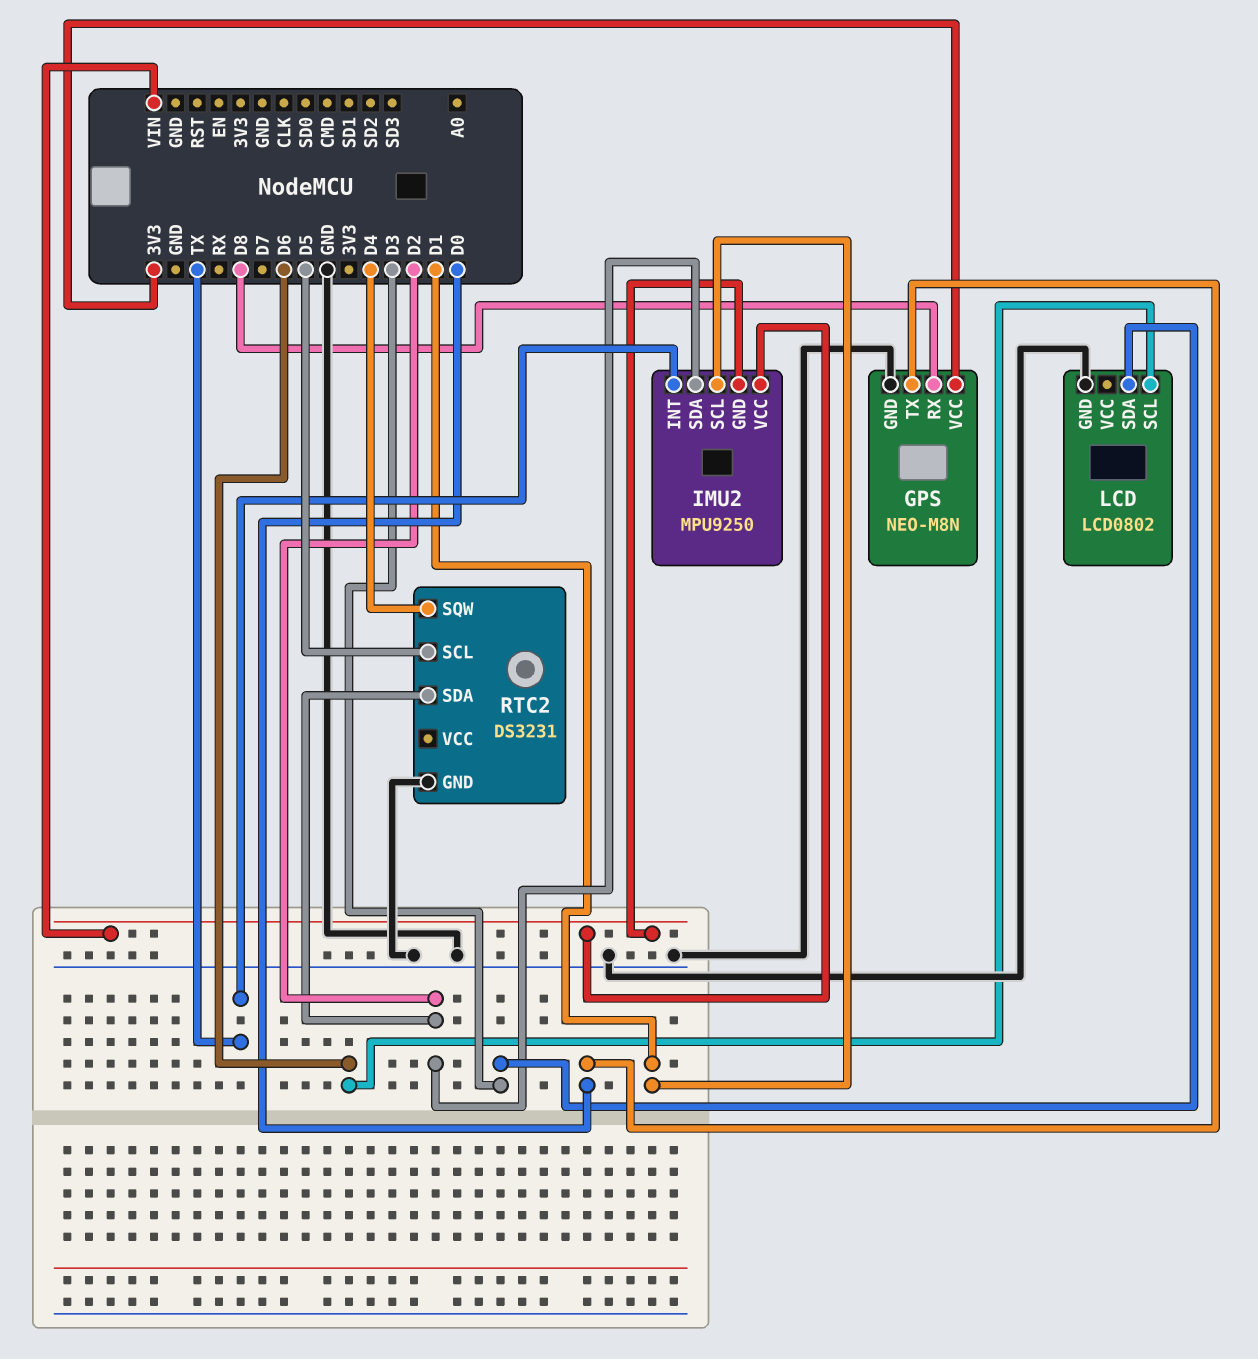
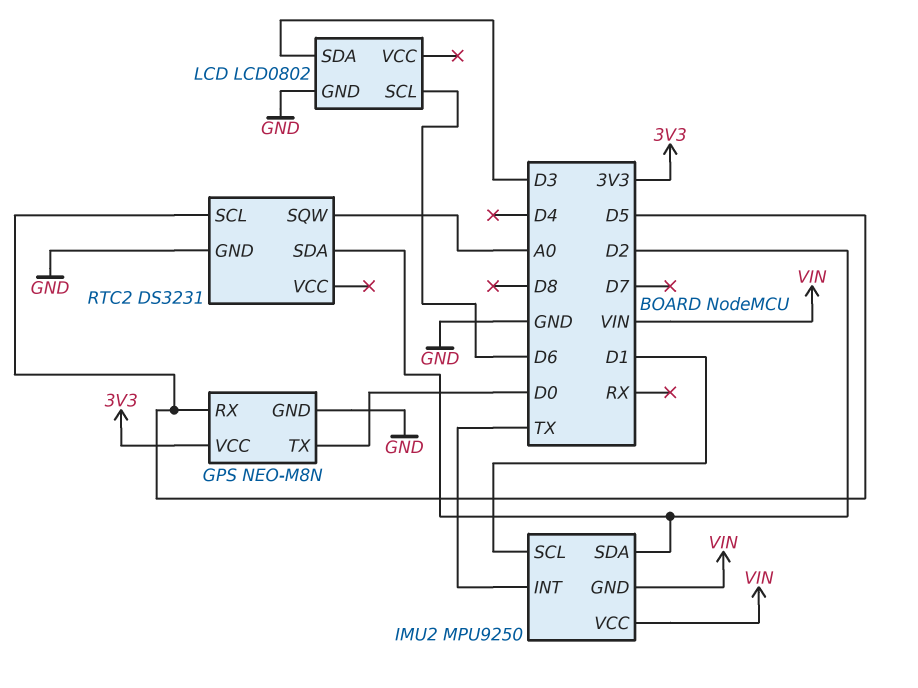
GPS pin RX: D8 -> D5
RTC2 pin SQW: D4 -> A0

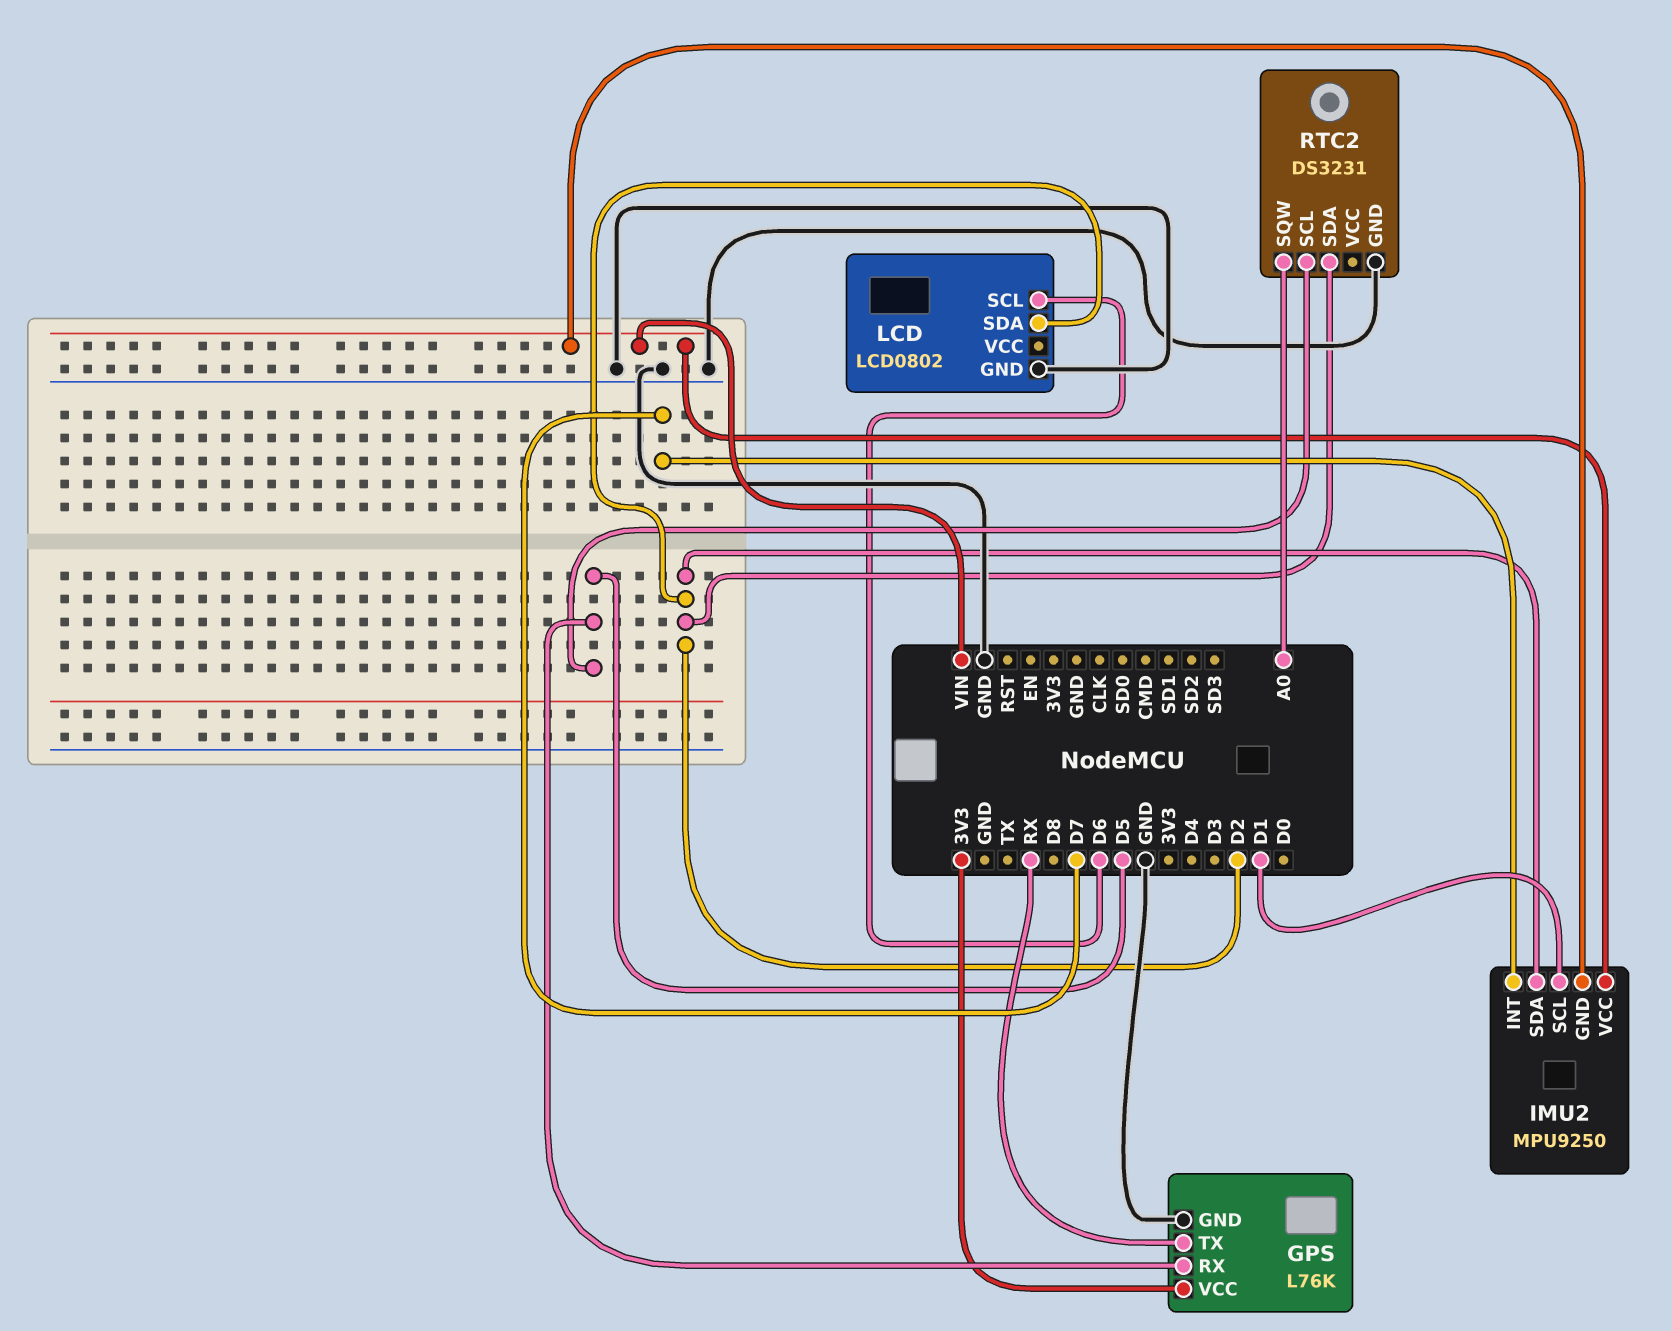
GPS: NEO-M8N -> L76K
GPS pin TX: D0 -> RX
IMU2 pin INT: TX -> D7
LCD pin SDA: D3 -> D2

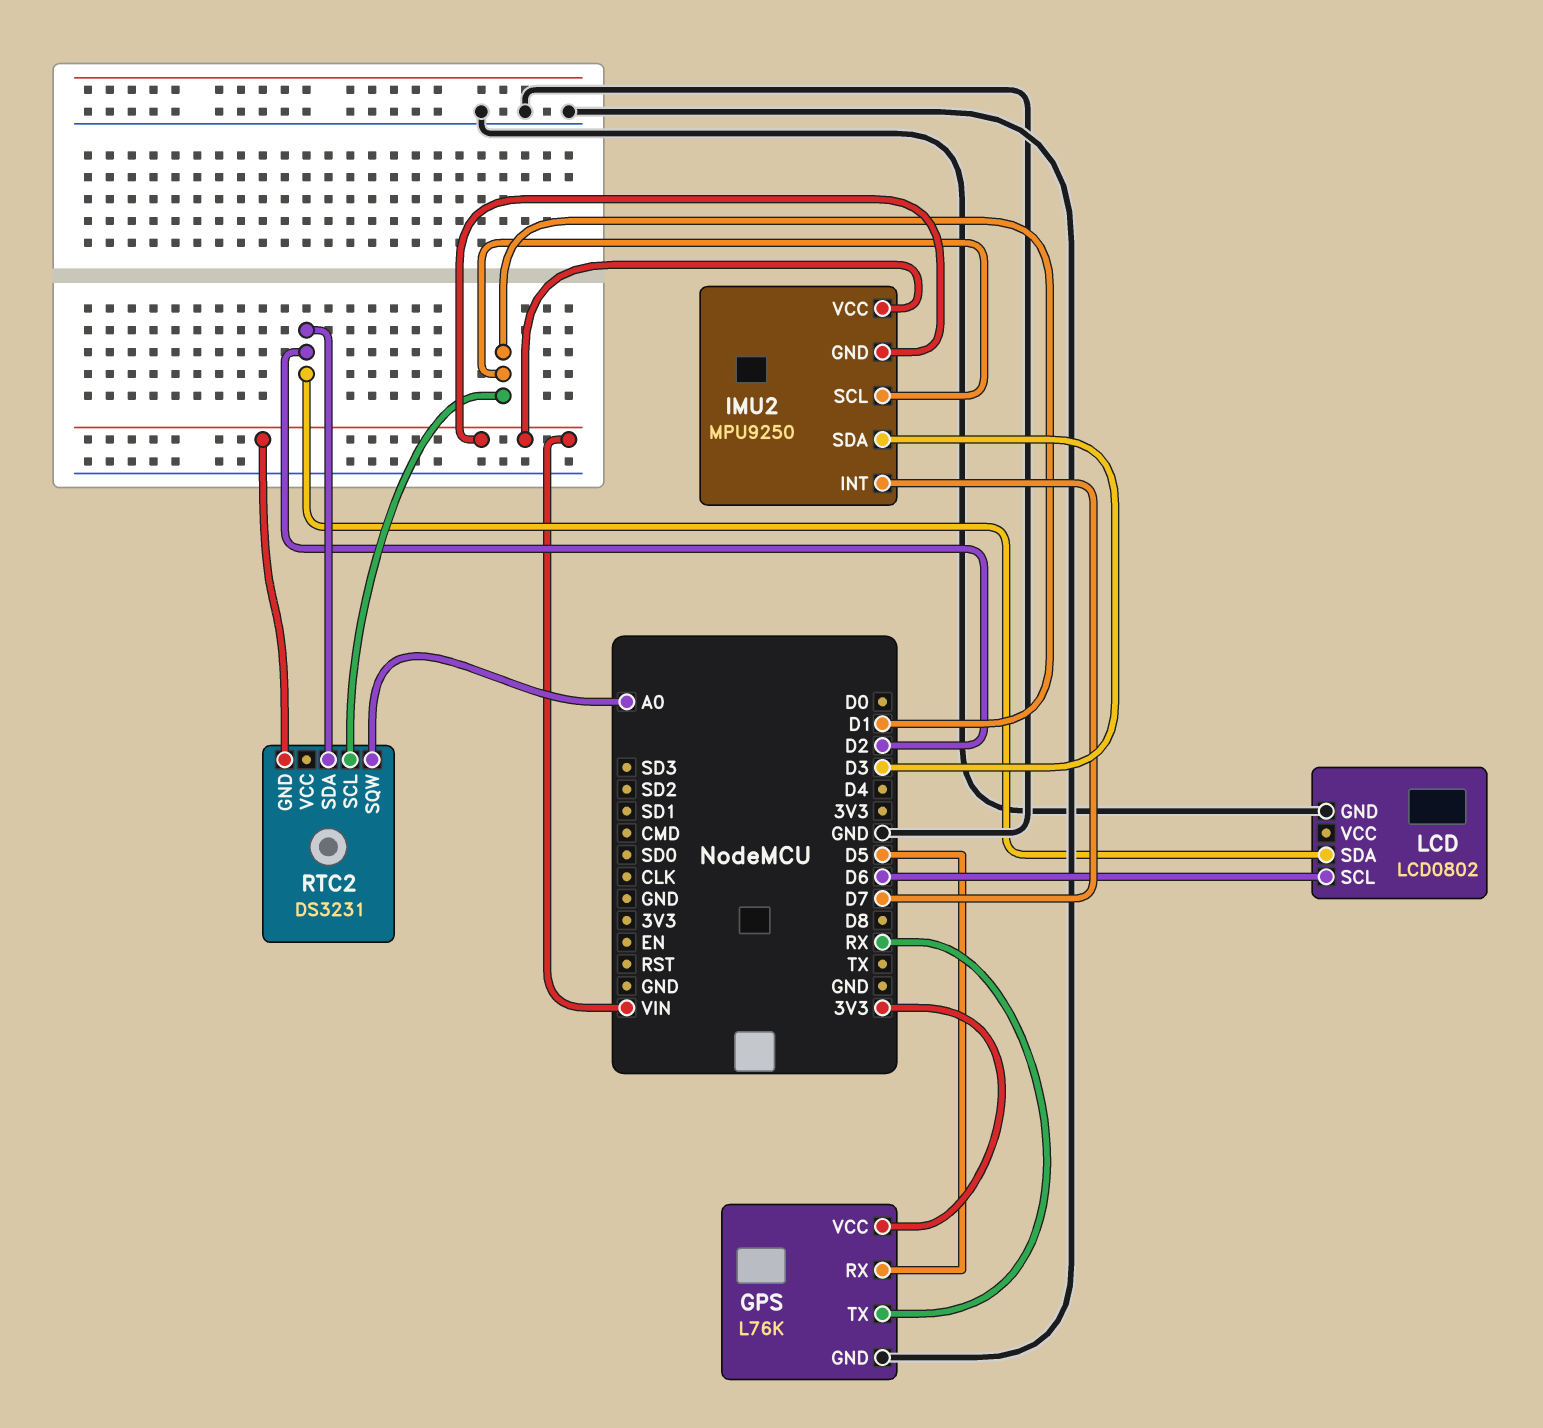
IMU2 pin SDA: D2 -> D3
RTC2 pin GND: GND -> VIN
RTC2 pin SCL: D5 -> D1

